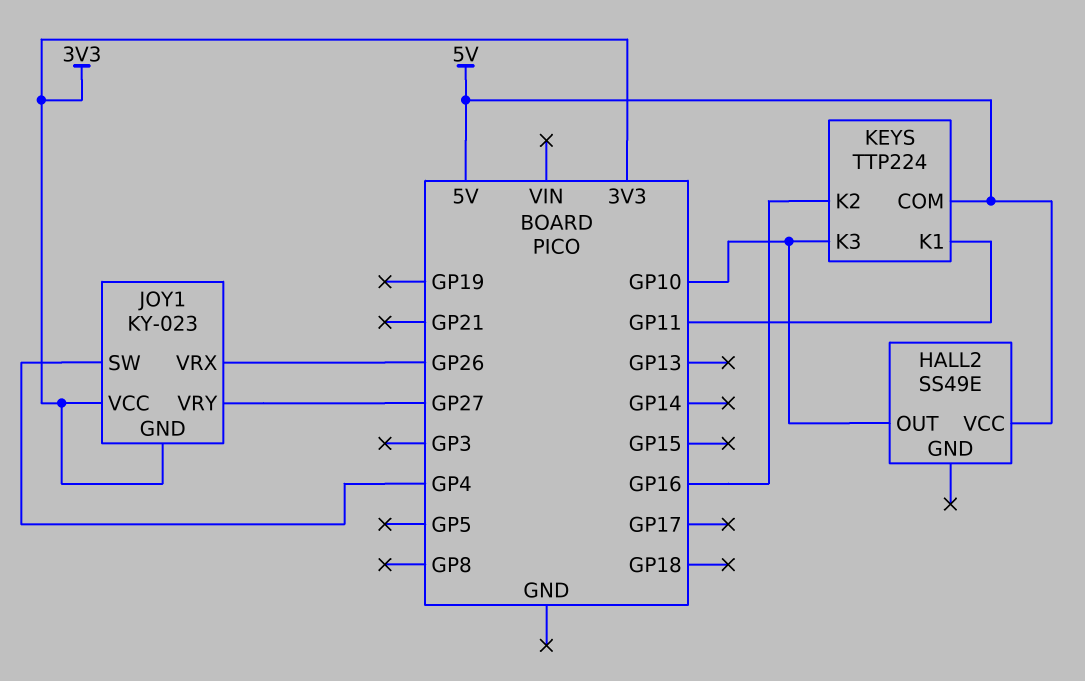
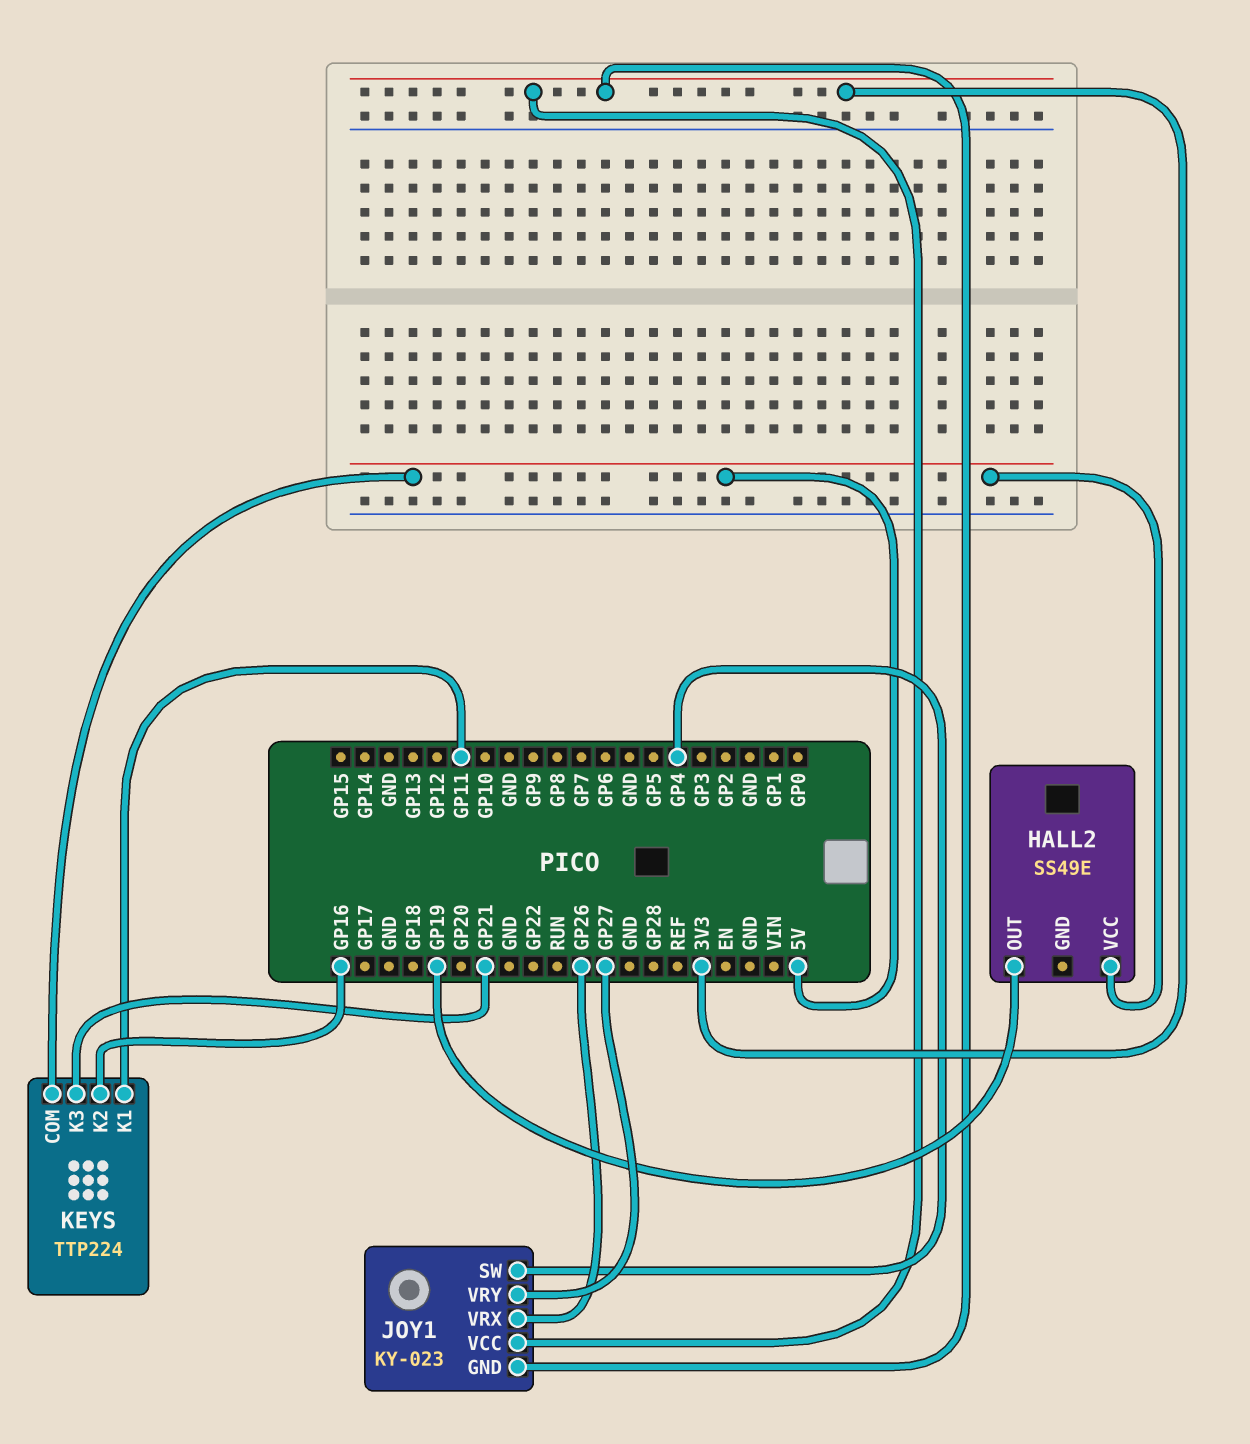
HALL2 pin OUT: GP10 -> GP19
KEYS pin K3: GP10 -> GP21

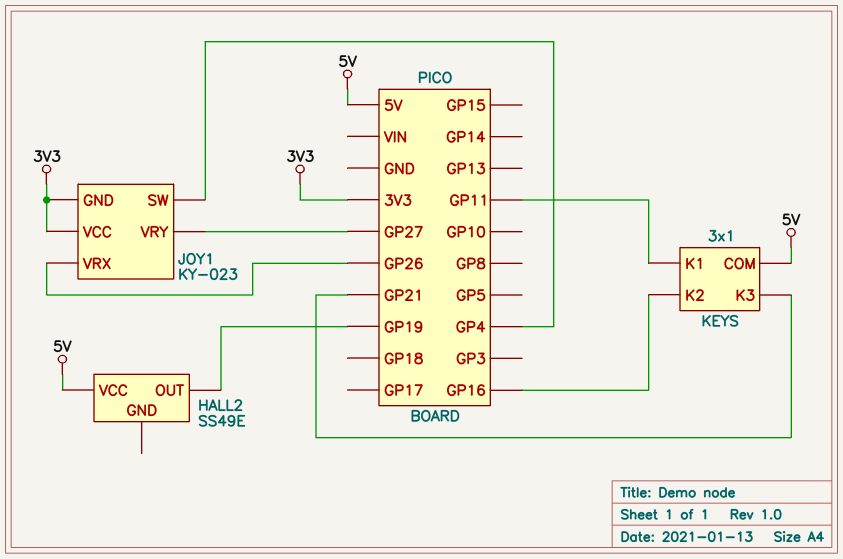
KEYS: TTP224 -> 3x1

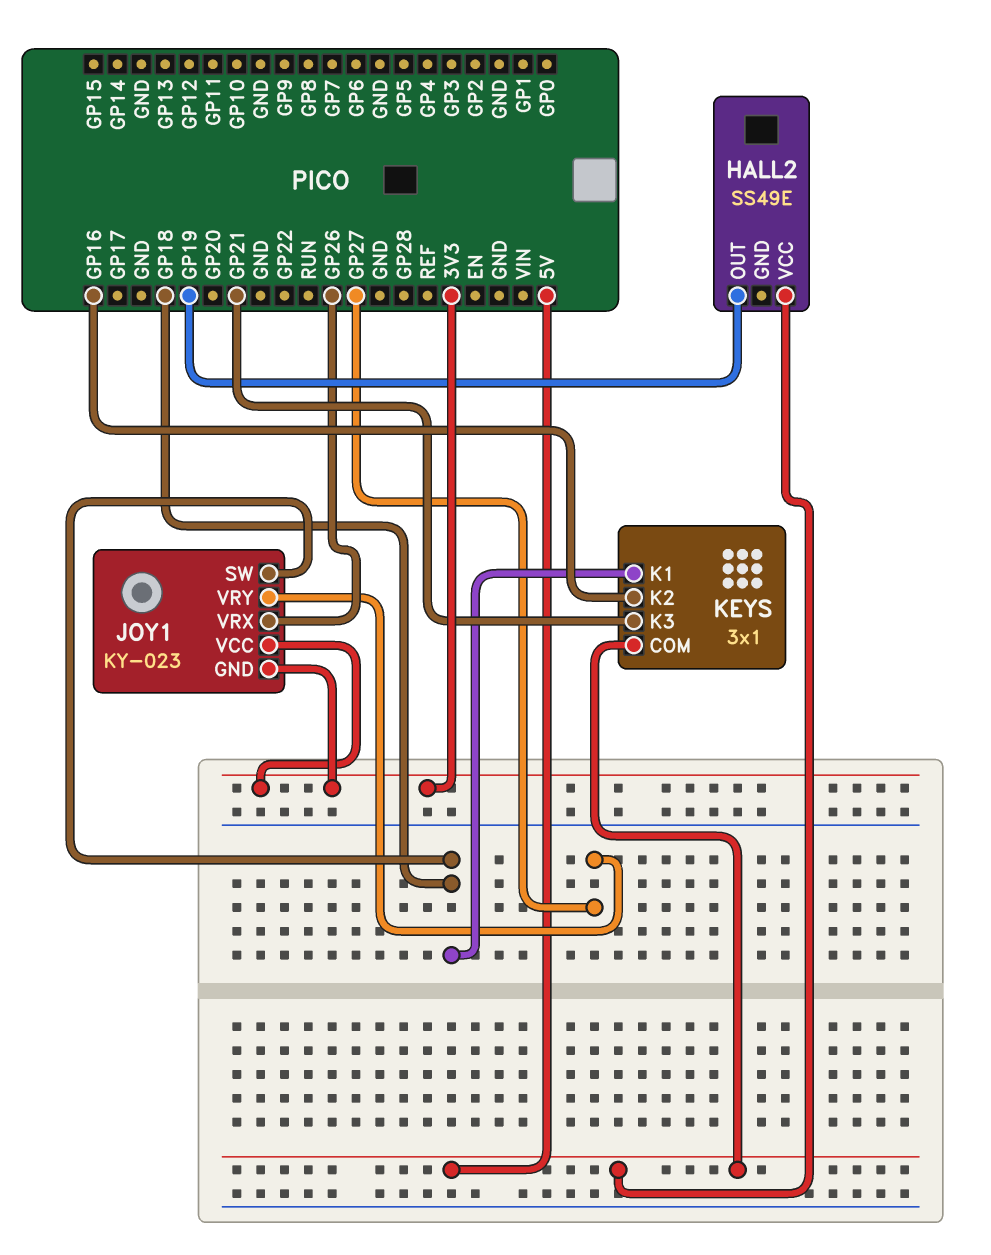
JOY1 pin SW: GP4 -> GP18
KEYS pin K1: GP11 -> GP18

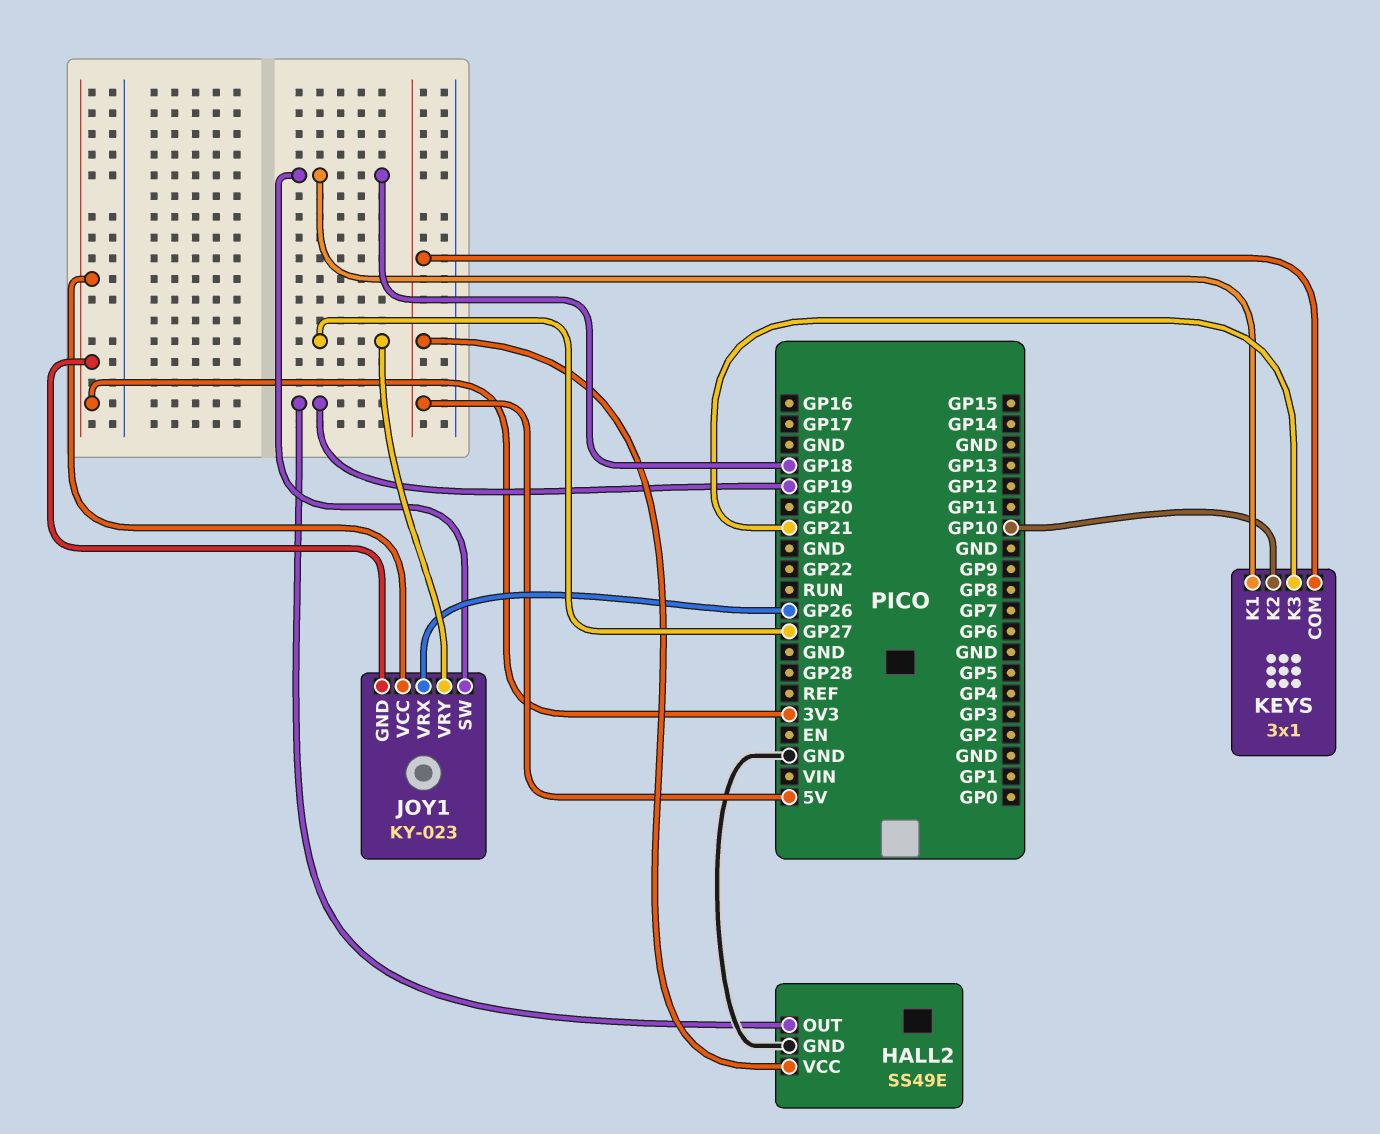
HALL2 pin GND: none -> GND
KEYS pin K2: GP16 -> GP10

